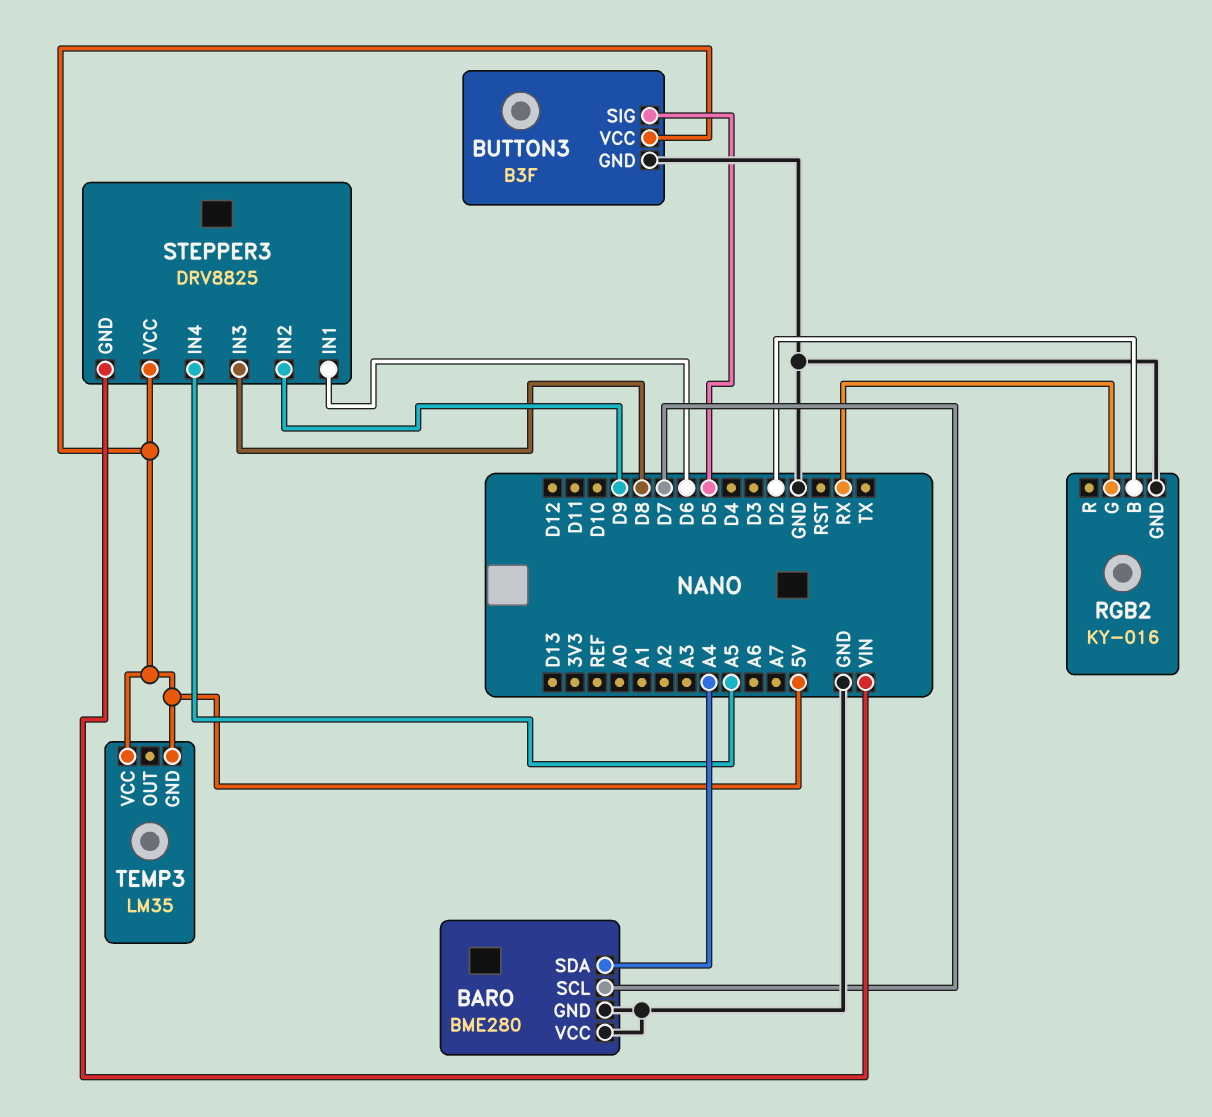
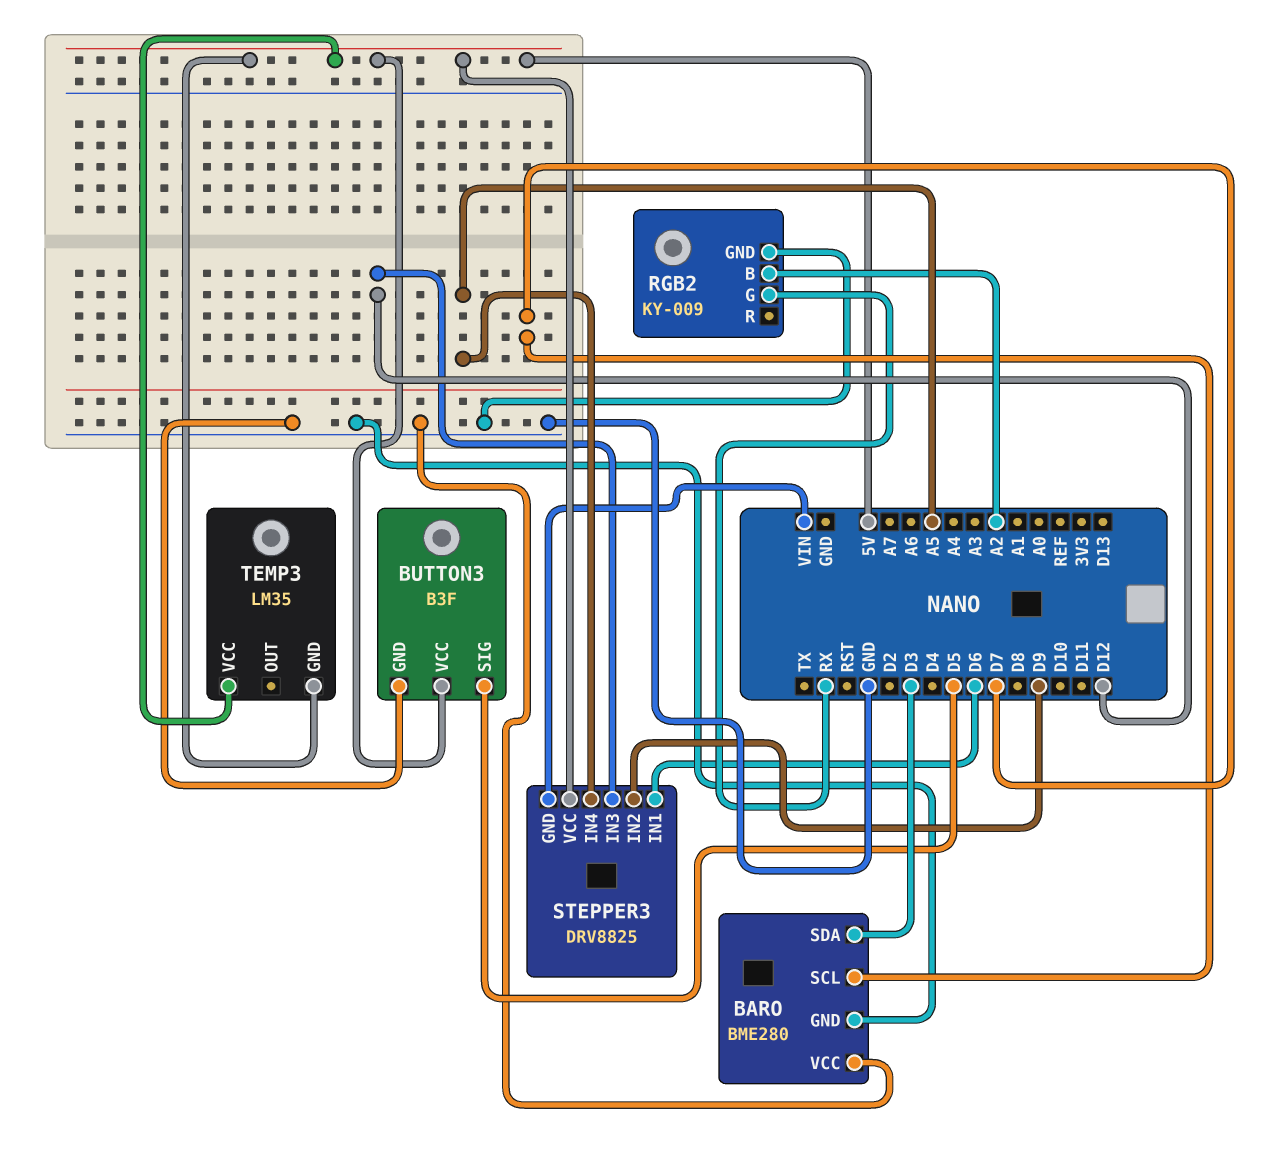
BARO pin SDA: A4 -> D3
RGB2: KY-016 -> KY-009
RGB2 pin B: D2 -> A2
STEPPER3 pin IN3: D8 -> D12

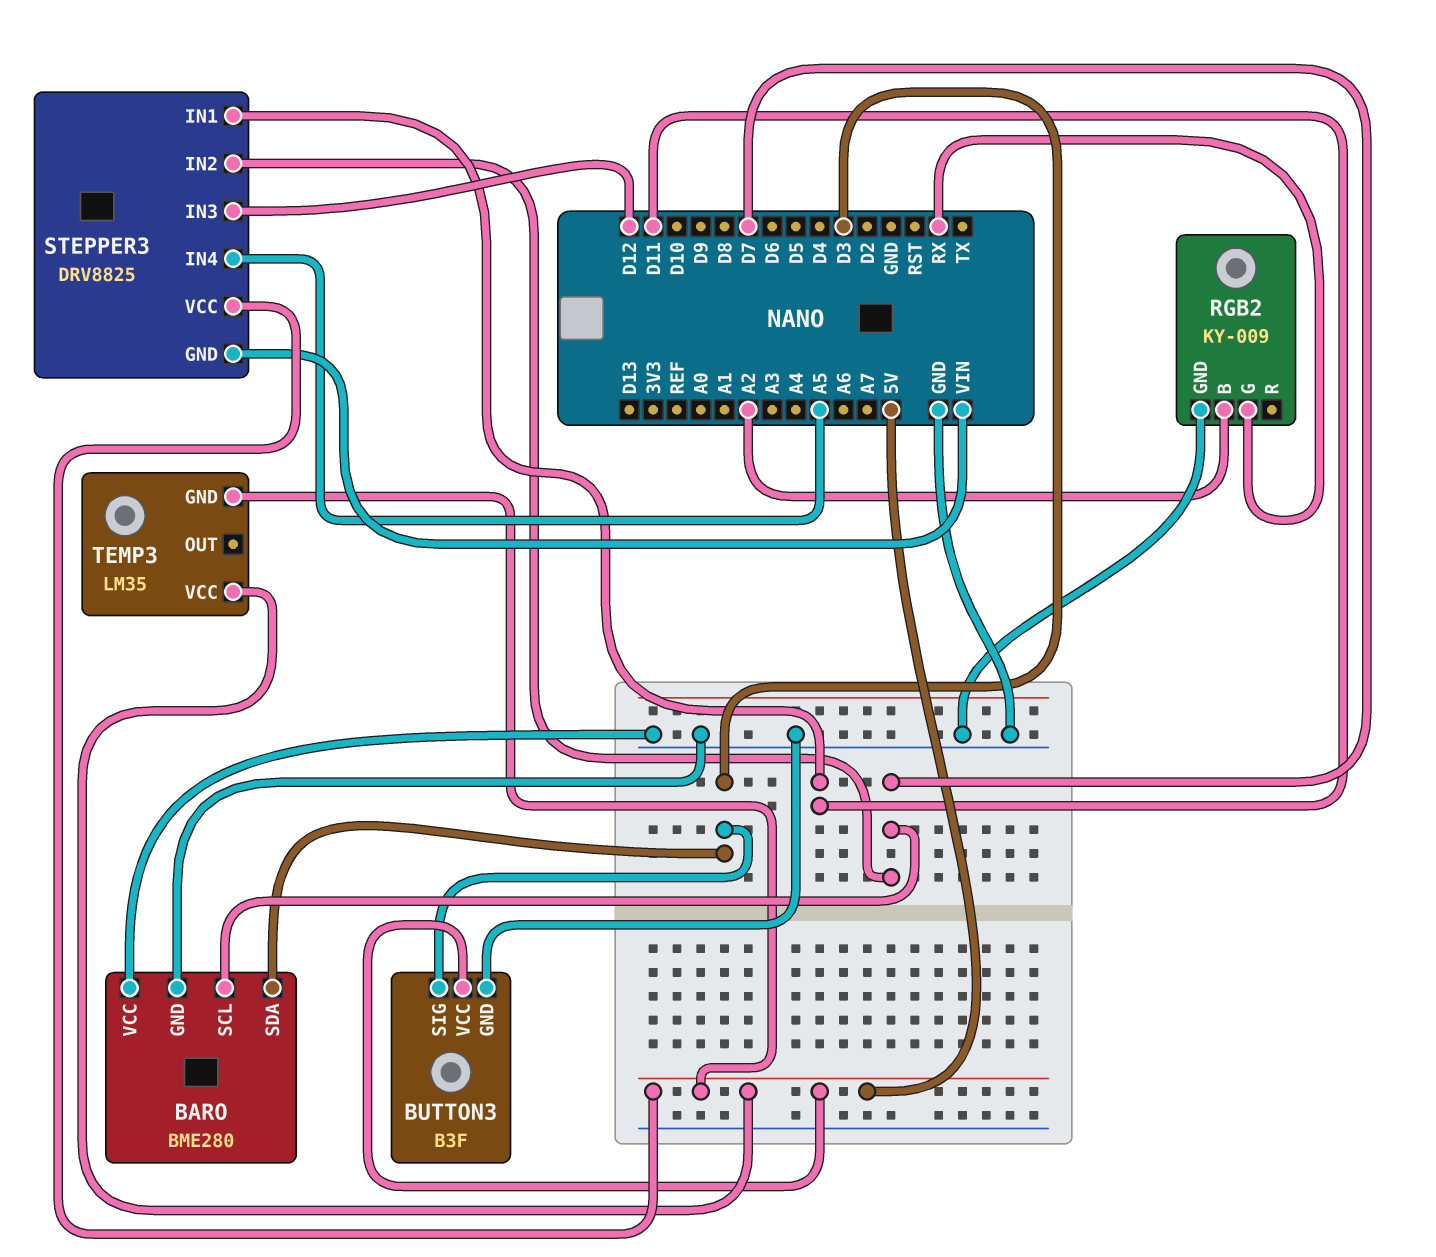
BUTTON3 pin SIG: D5 -> D3
STEPPER3 pin IN1: D6 -> D11
STEPPER3 pin IN2: D9 -> D7

